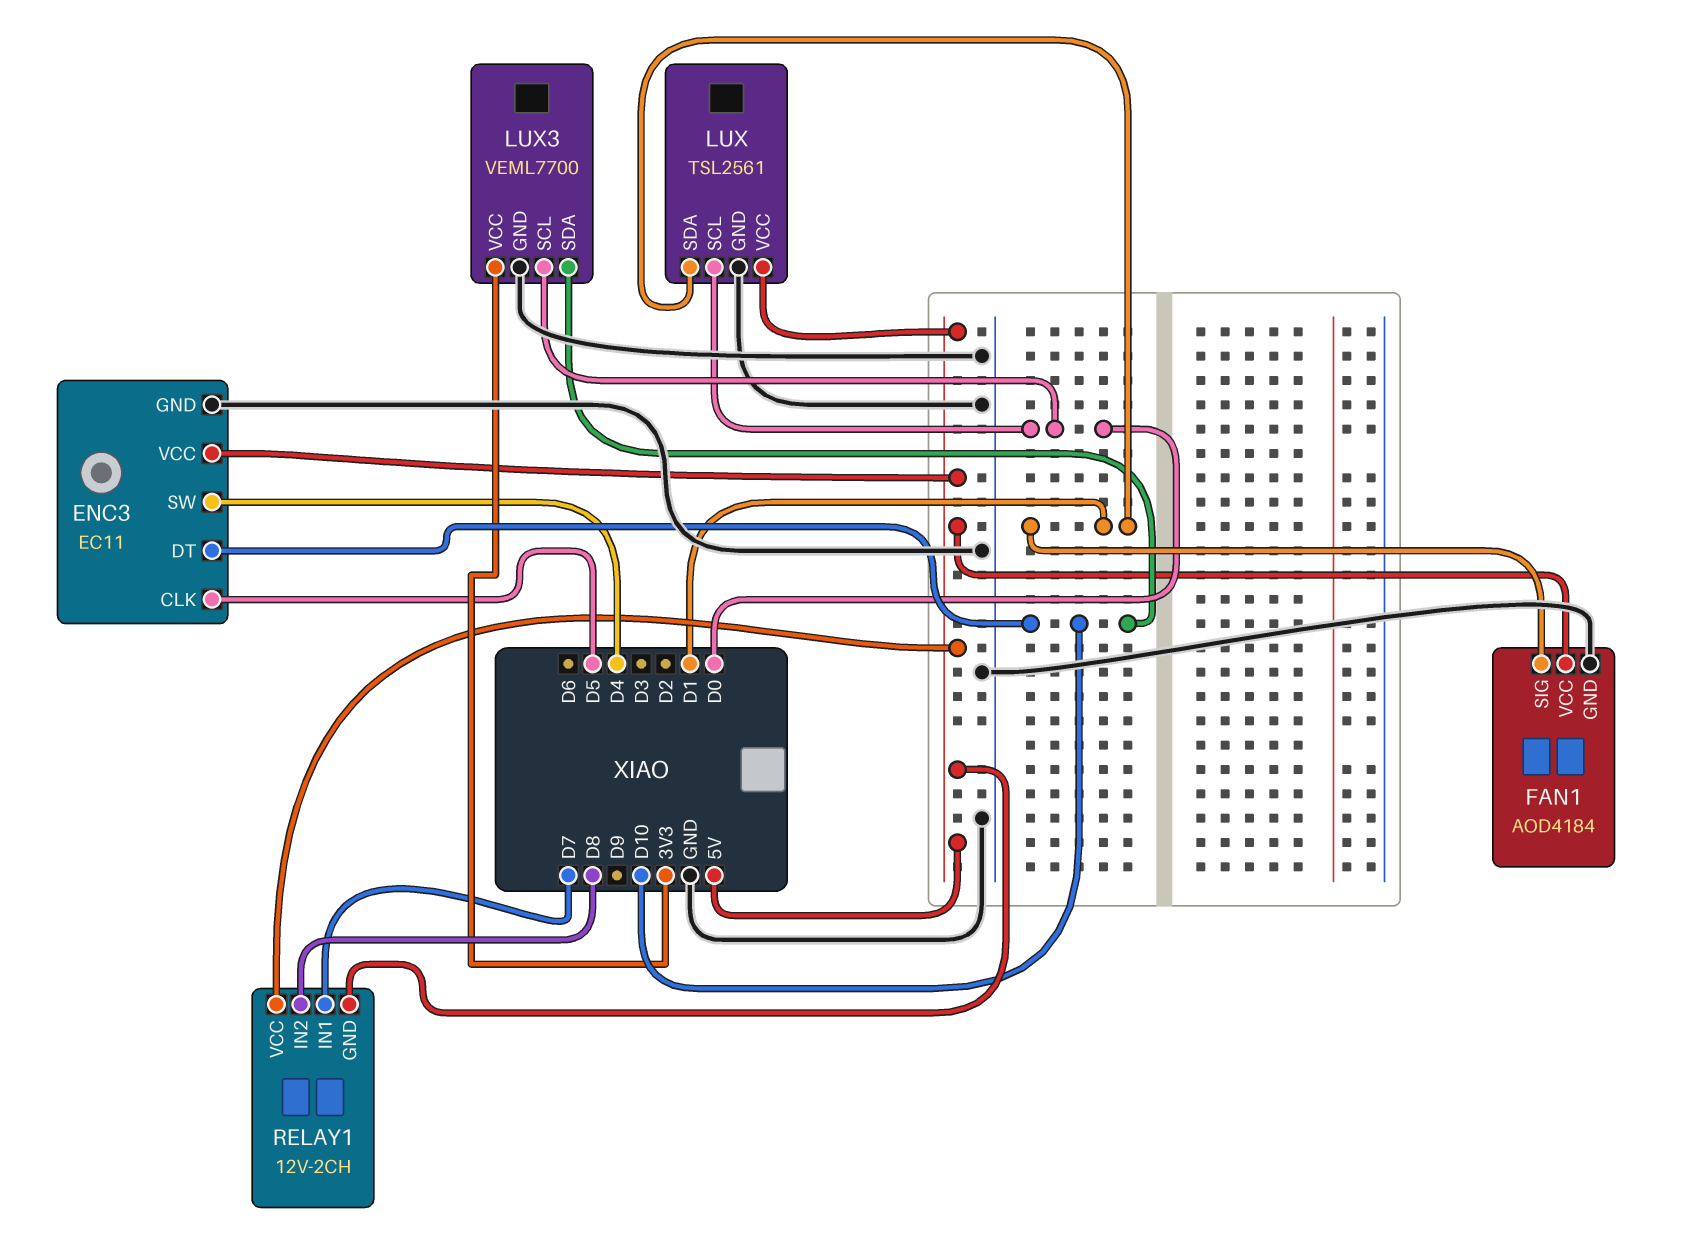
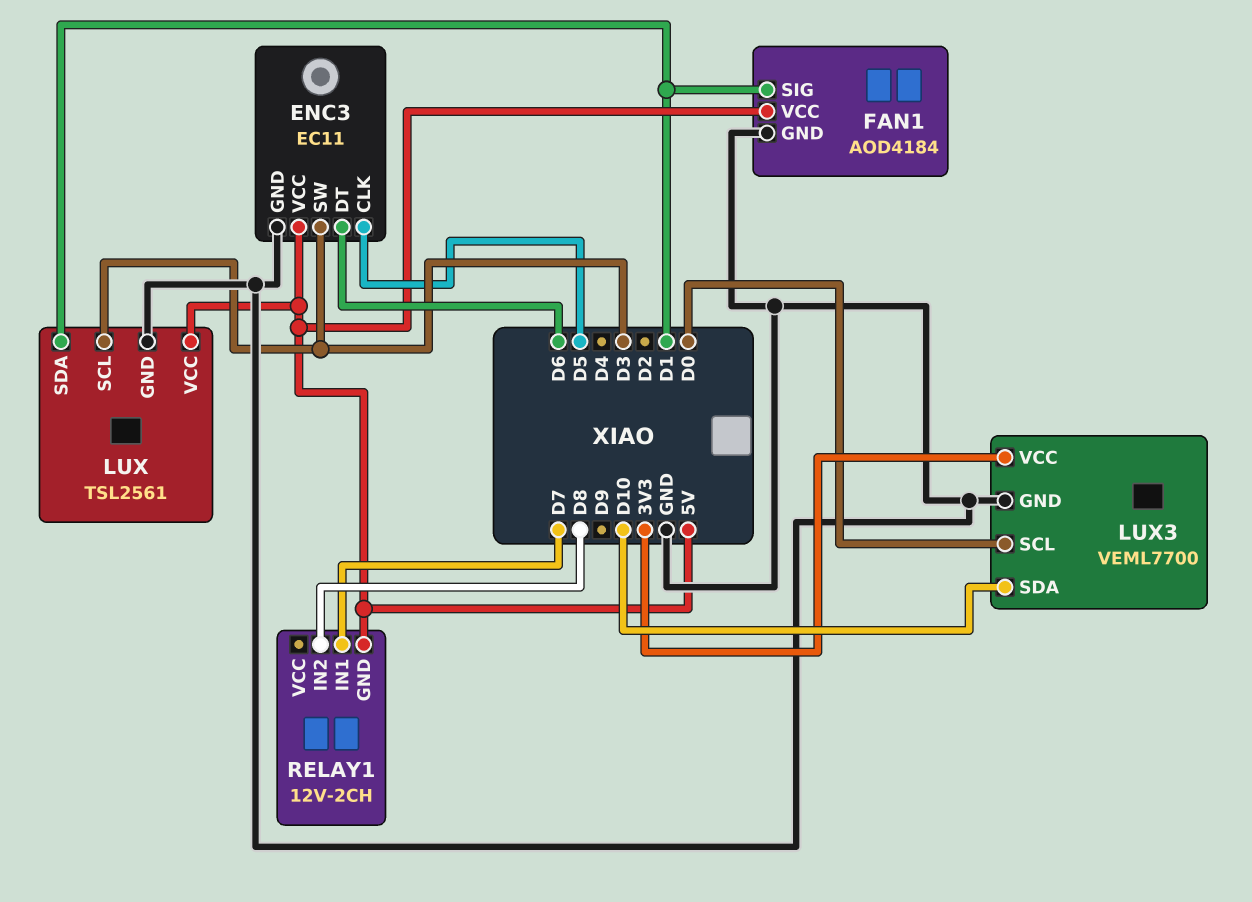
ENC3 pin DT: D10 -> D6
ENC3 pin SW: D4 -> D3
LUX pin SCL: D0 -> D3
RELAY1 pin VCC: 5V -> none

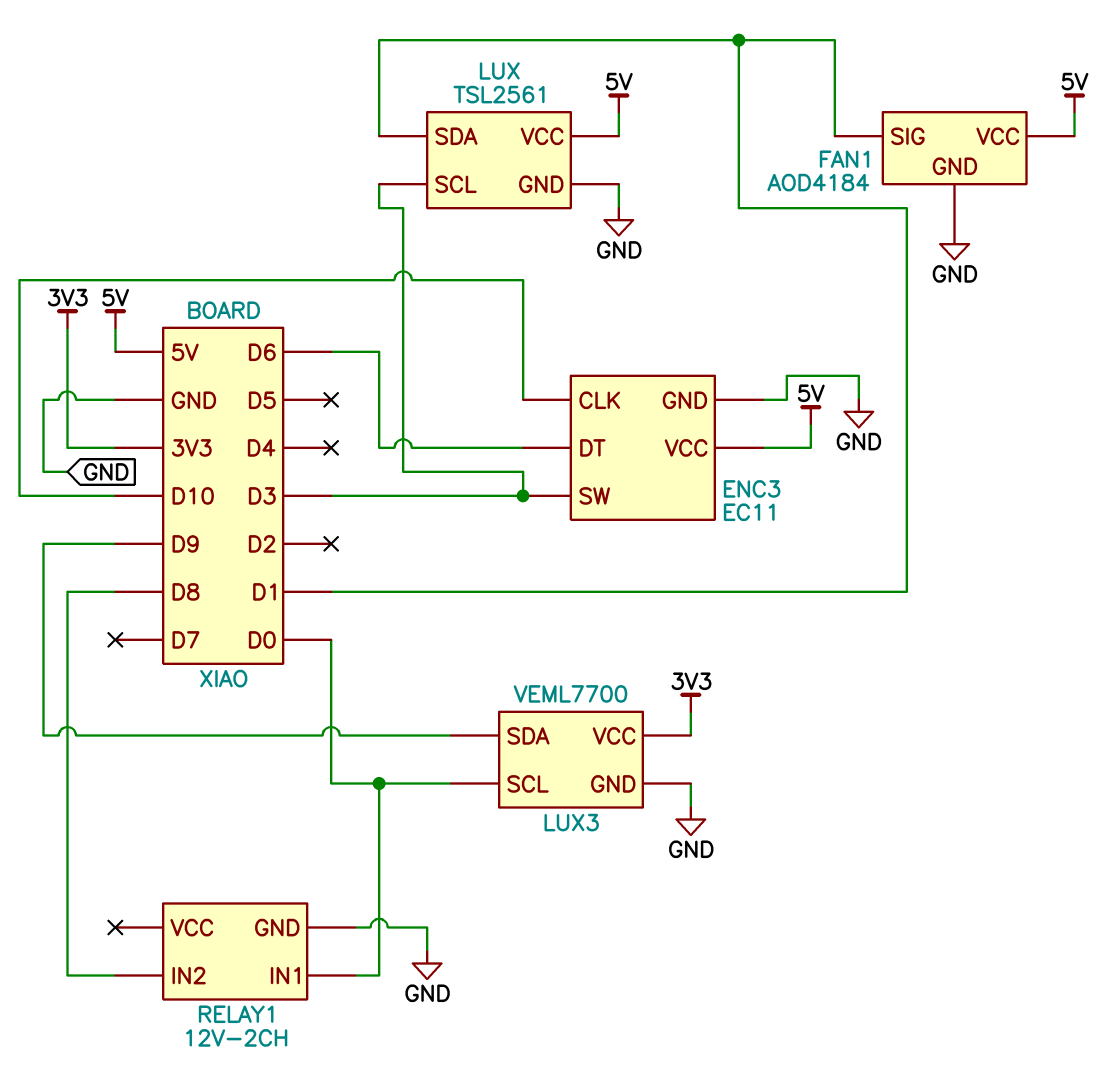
ENC3 pin CLK: D5 -> D10
LUX3 pin SDA: D10 -> D9
RELAY1 pin GND: 5V -> GND
RELAY1 pin IN1: D7 -> D0

